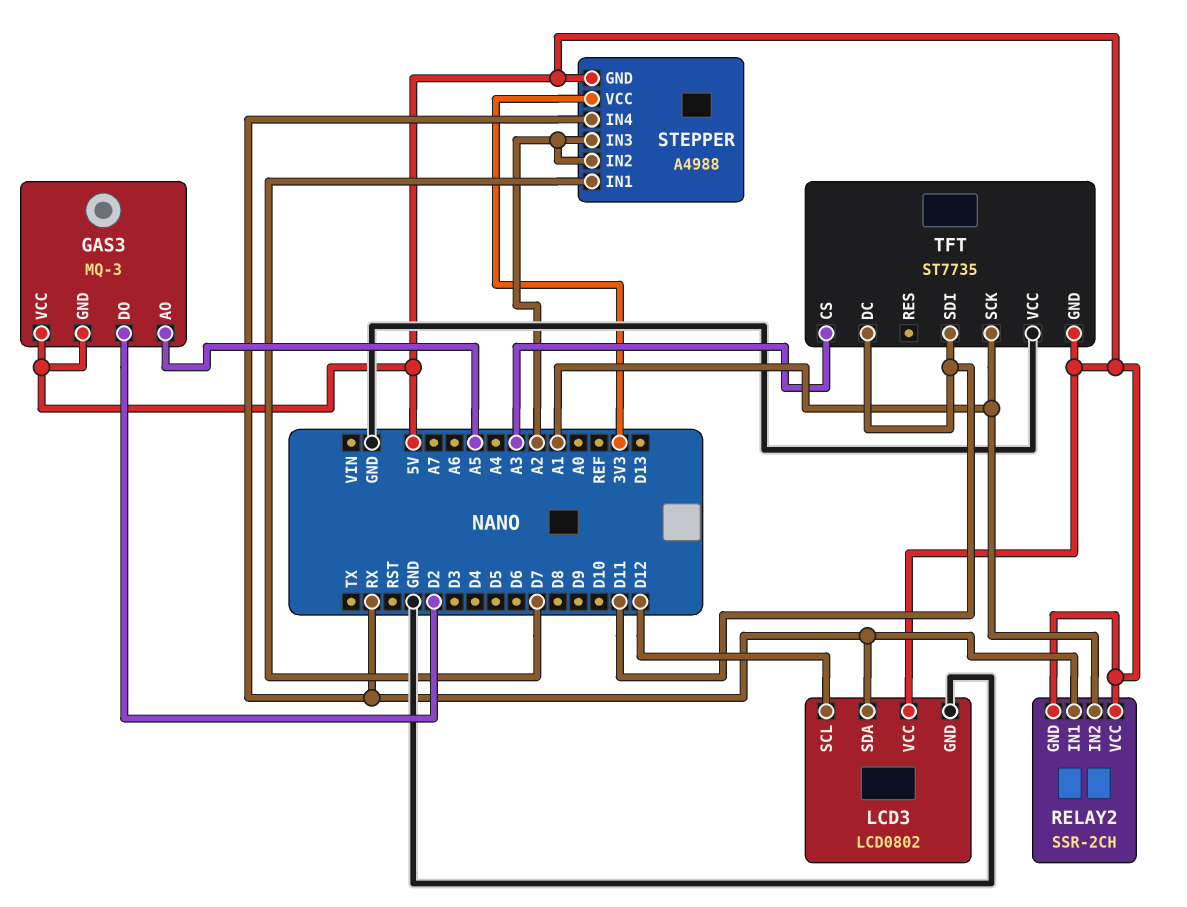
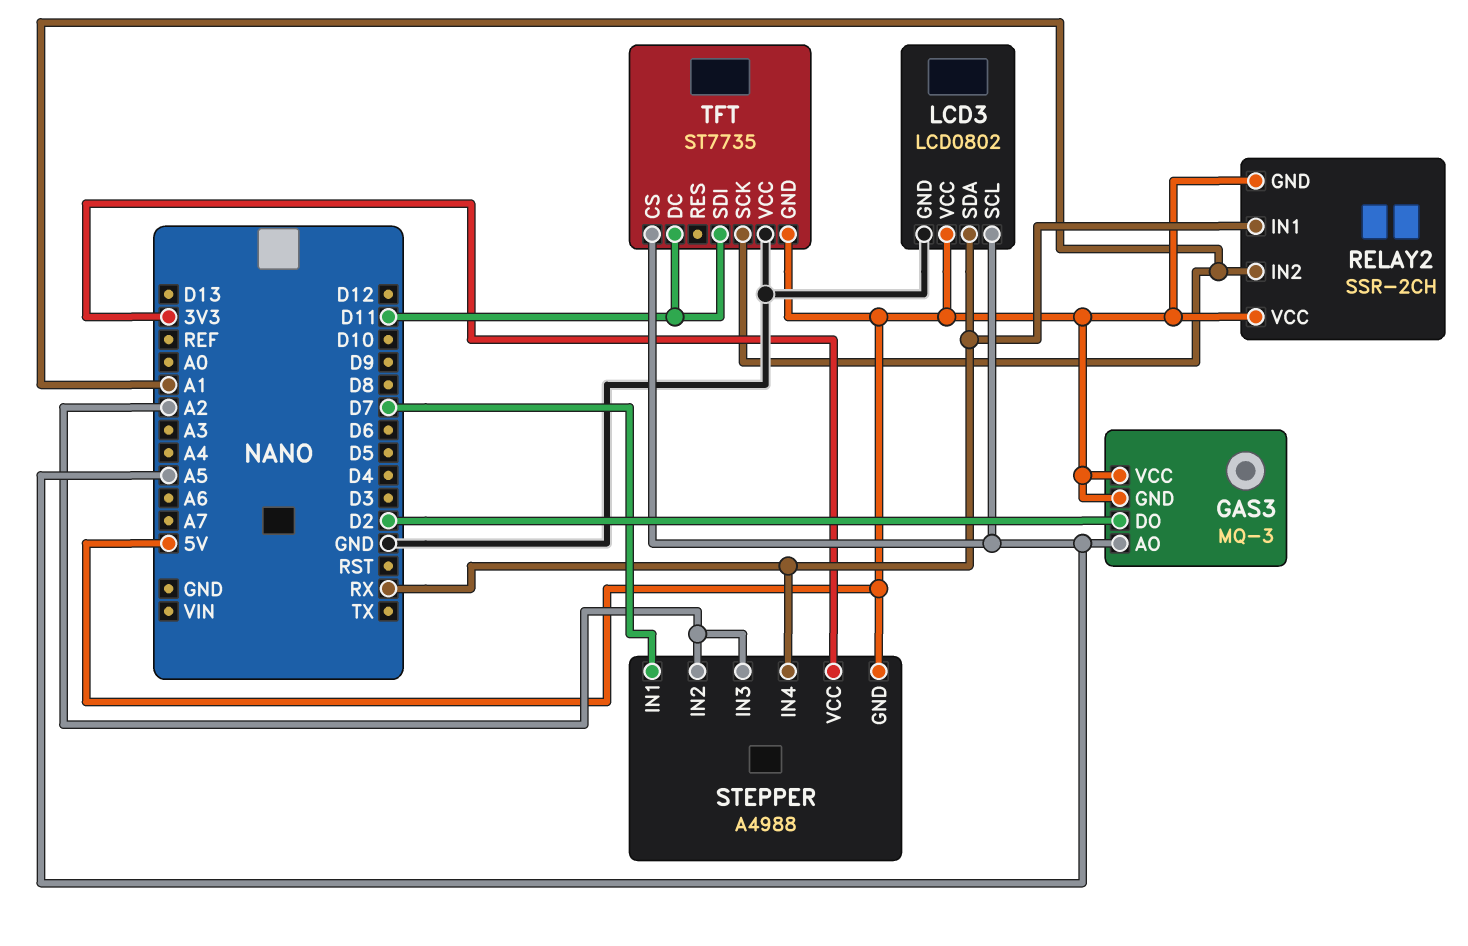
LCD3 pin SCL: D12 -> A5
TFT pin CS: A3 -> A5

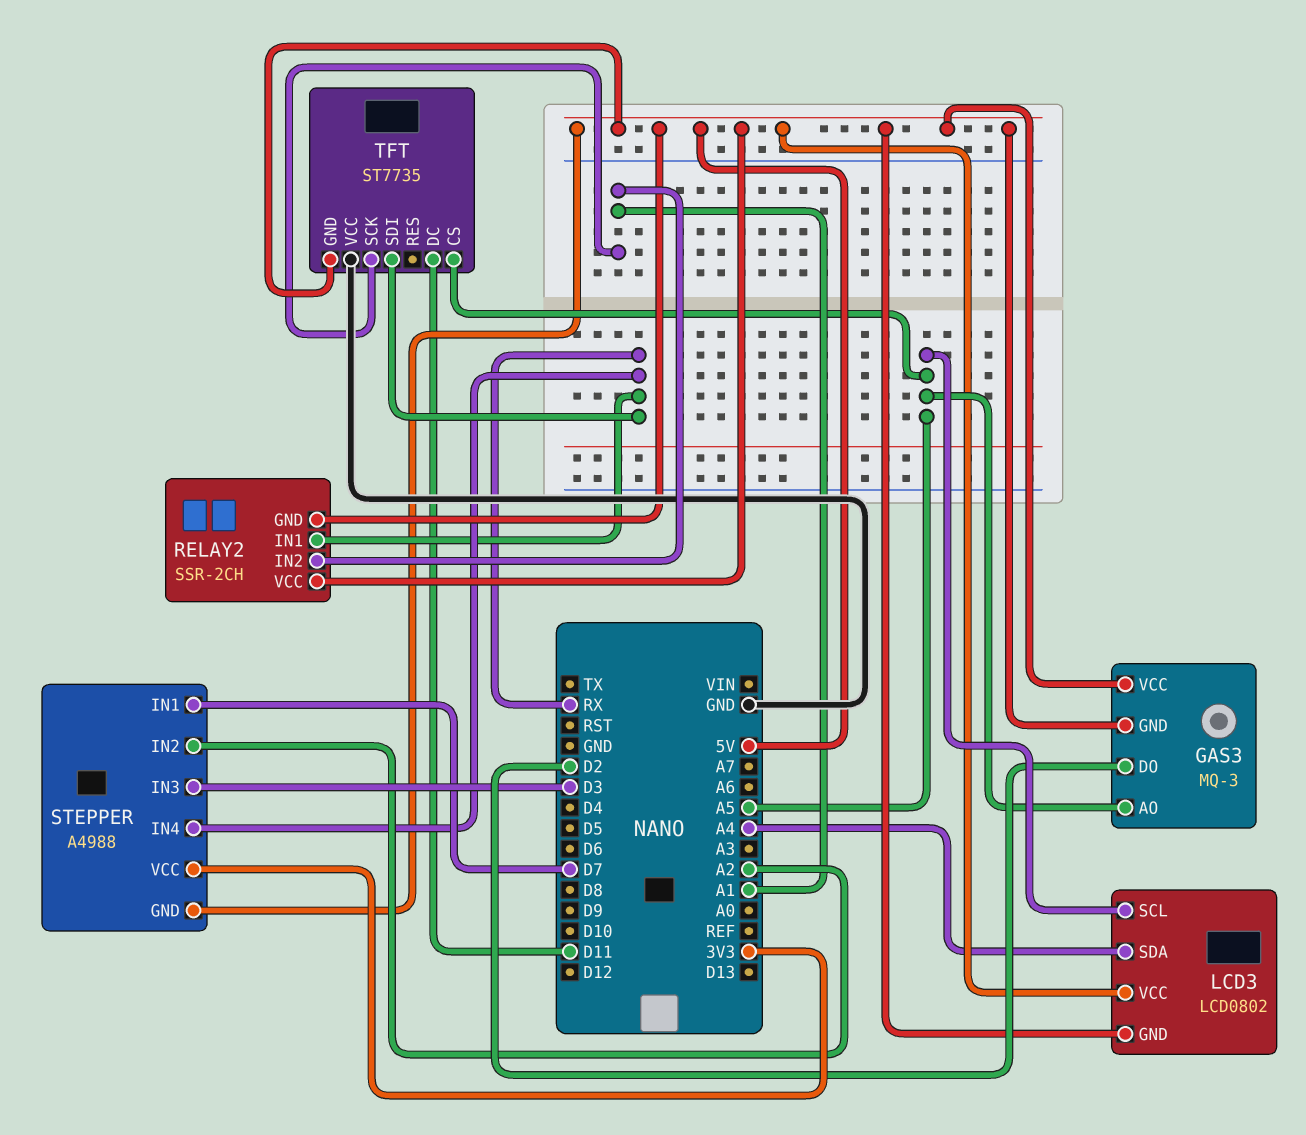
LCD3 pin GND: GND -> 5V
LCD3 pin SDA: RX -> A4
STEPPER pin IN3: A2 -> D3
TFT pin SDI: D11 -> RX

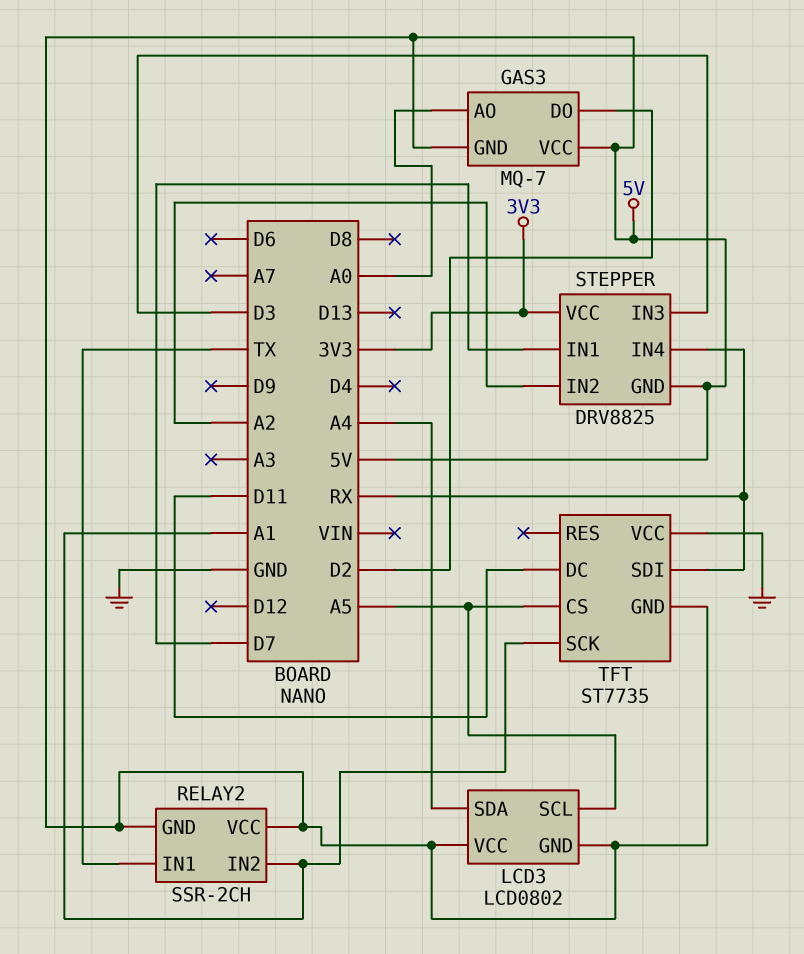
GAS3: MQ-3 -> MQ-7
GAS3 pin AO: A5 -> A0
RELAY2 pin IN1: RX -> TX
STEPPER: A4988 -> DRV8825

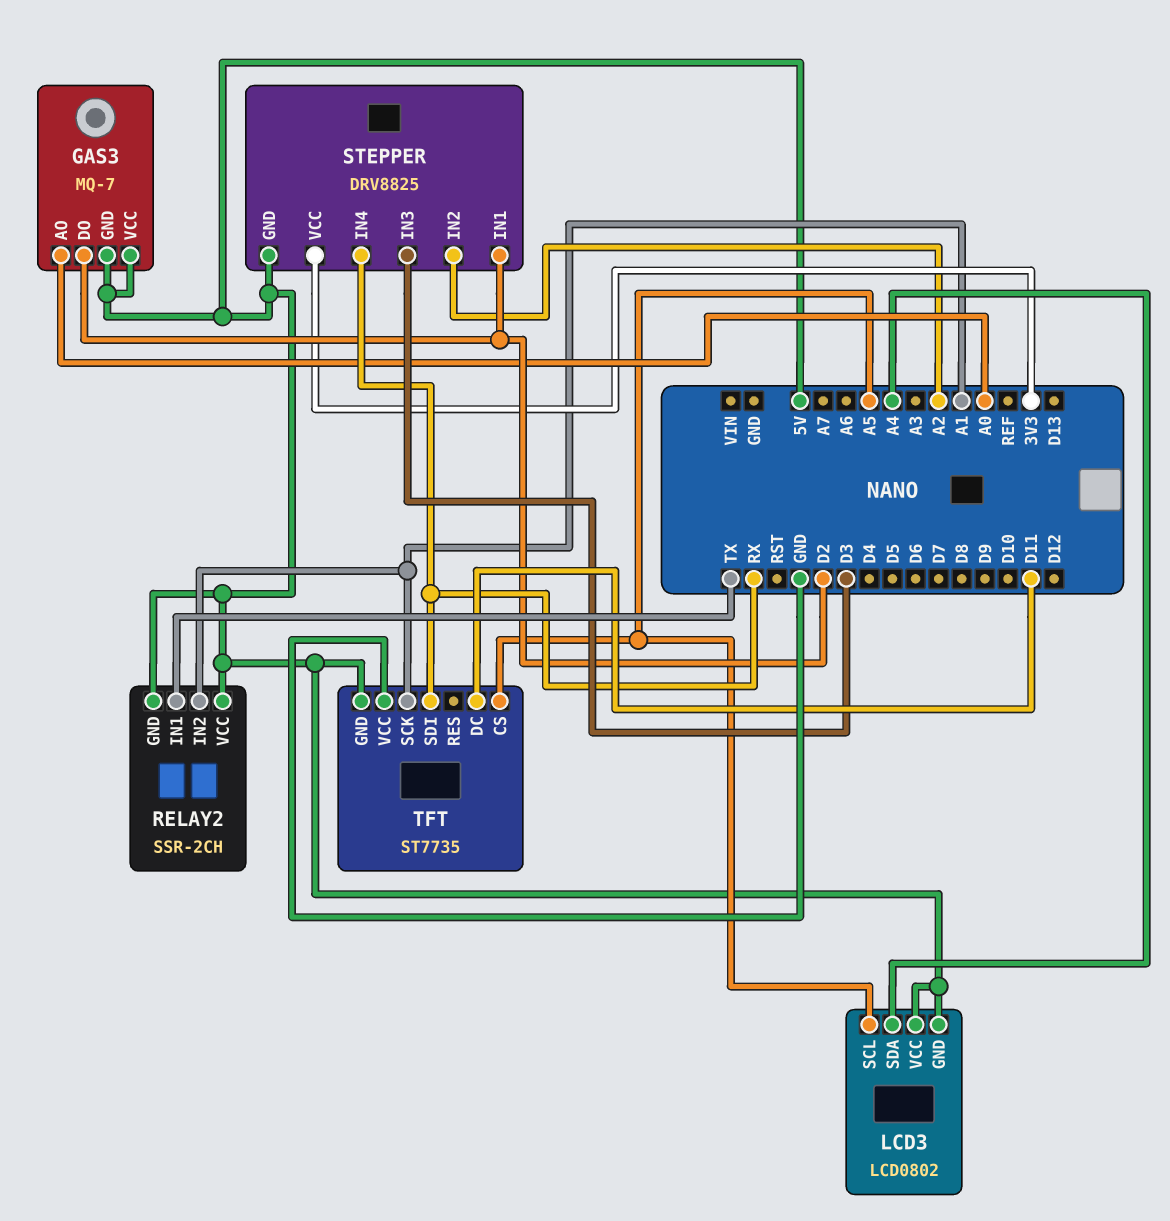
STEPPER pin IN1: D7 -> D2

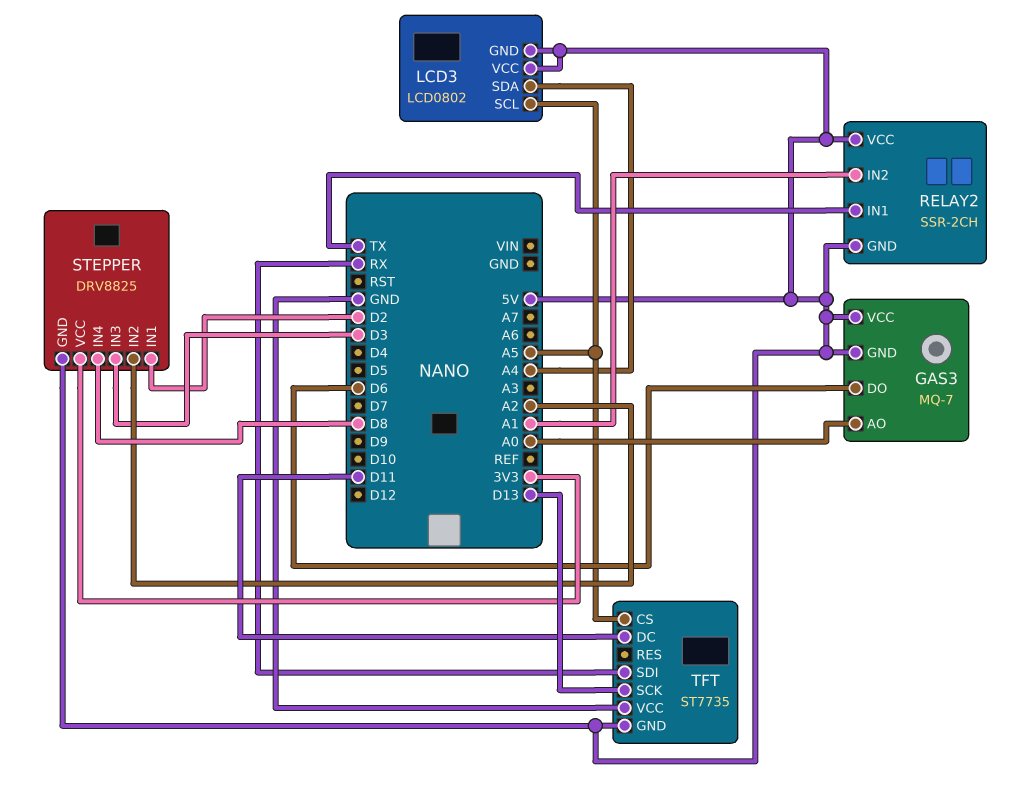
GAS3 pin DO: D2 -> D6
STEPPER pin IN4: RX -> D8
TFT pin SCK: A1 -> D13

